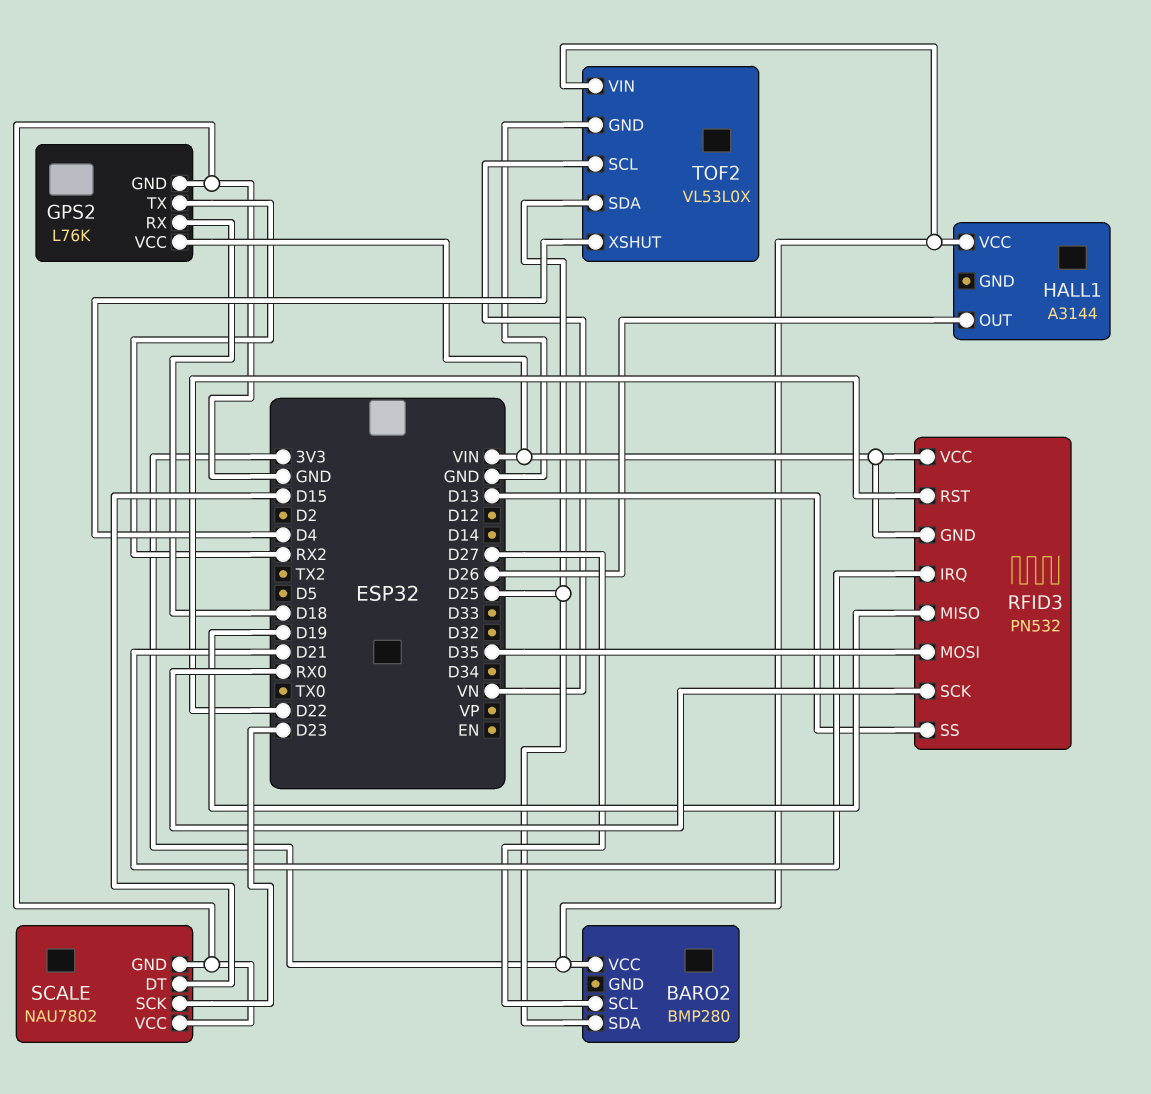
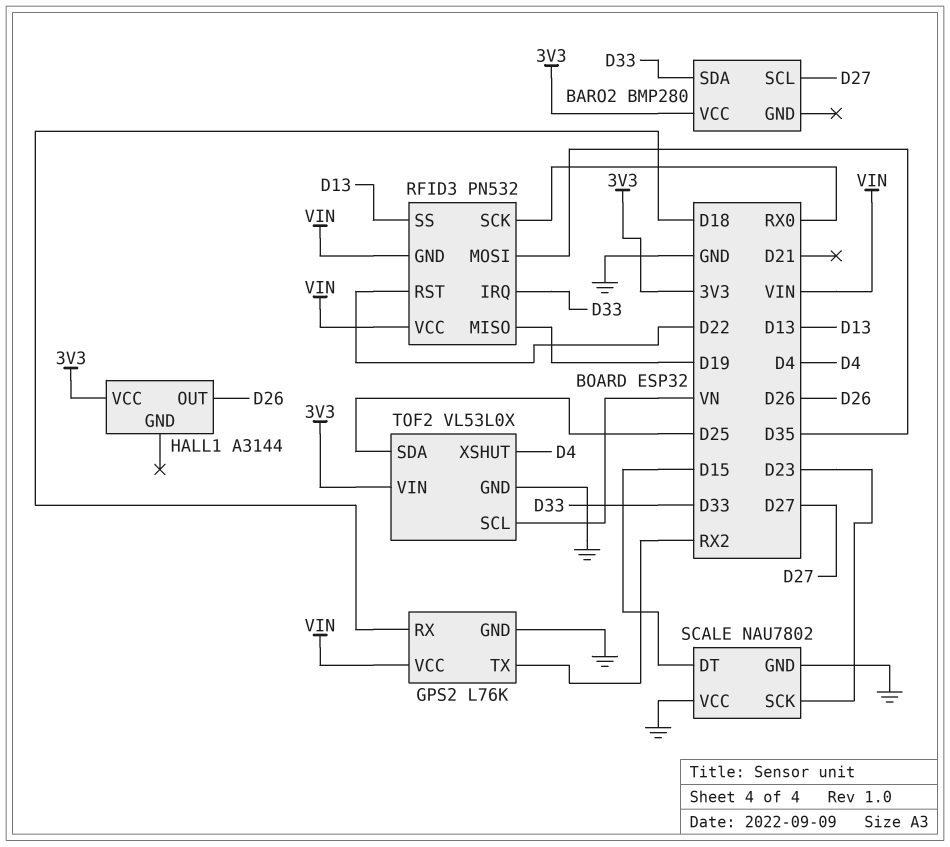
BARO2 pin SDA: D25 -> D33
RFID3 pin IRQ: D21 -> D33

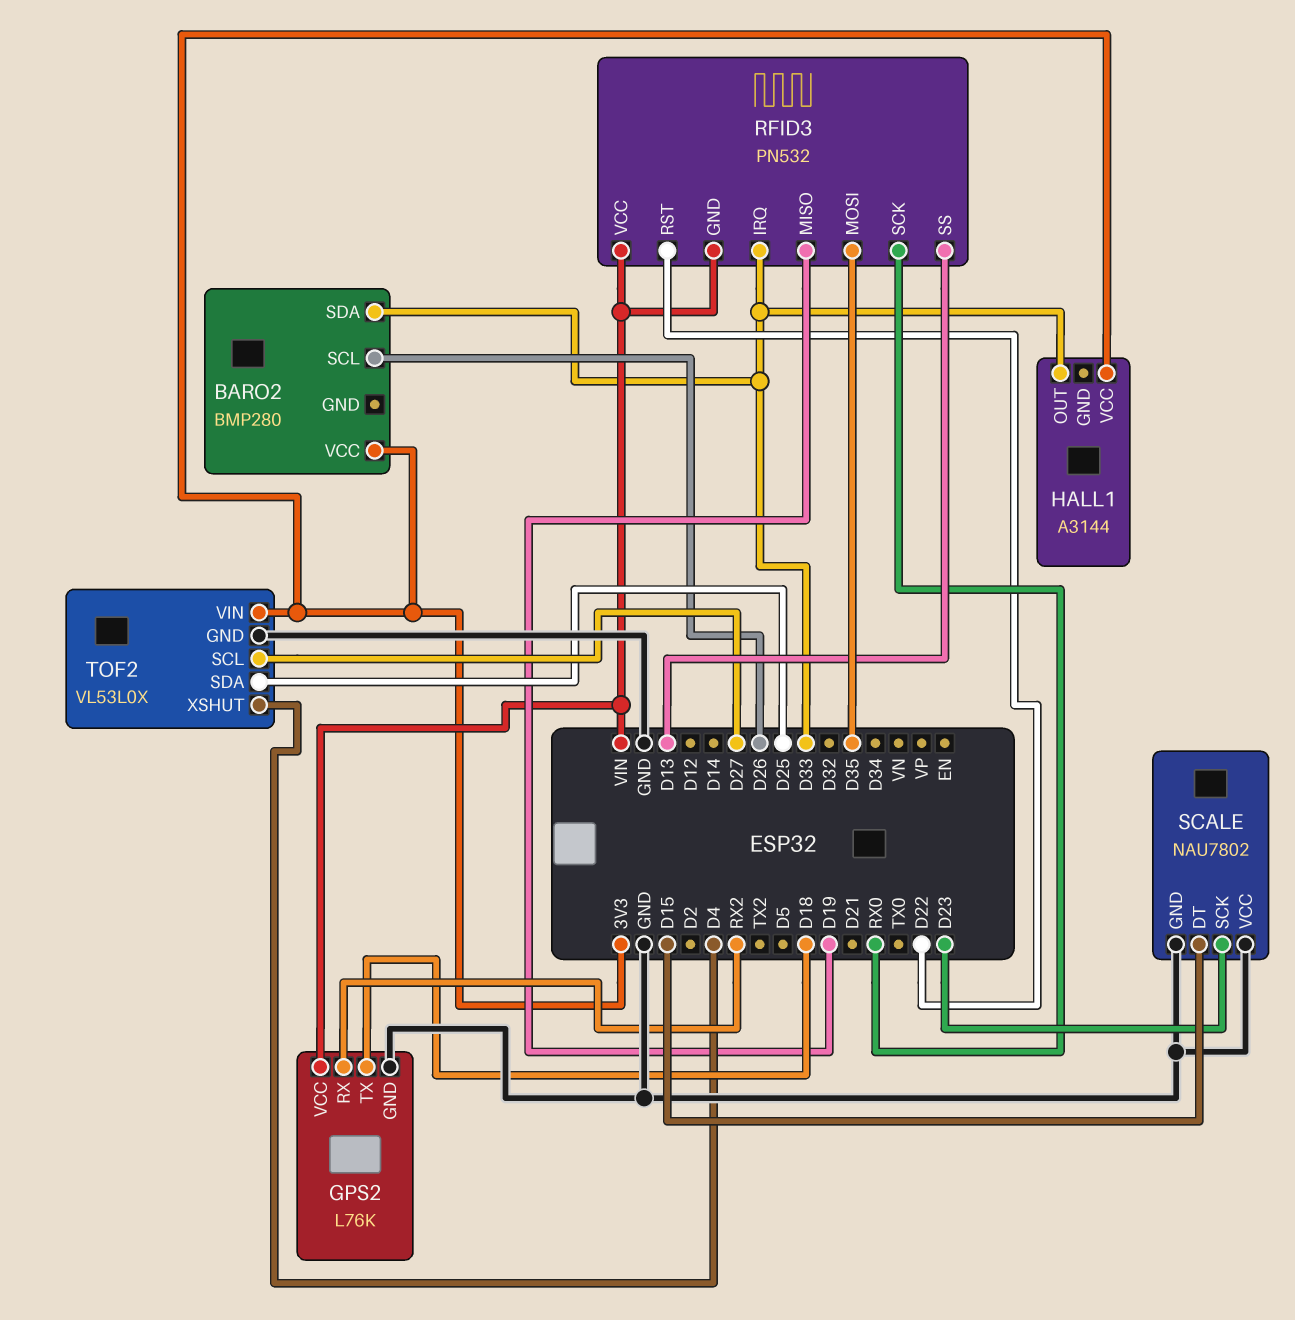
BARO2 pin SCL: D27 -> D26
GPS2 pin RX: D18 -> RX2
GPS2 pin TX: RX2 -> D18
HALL1 pin OUT: D26 -> D33
TOF2 pin SCL: VN -> D27

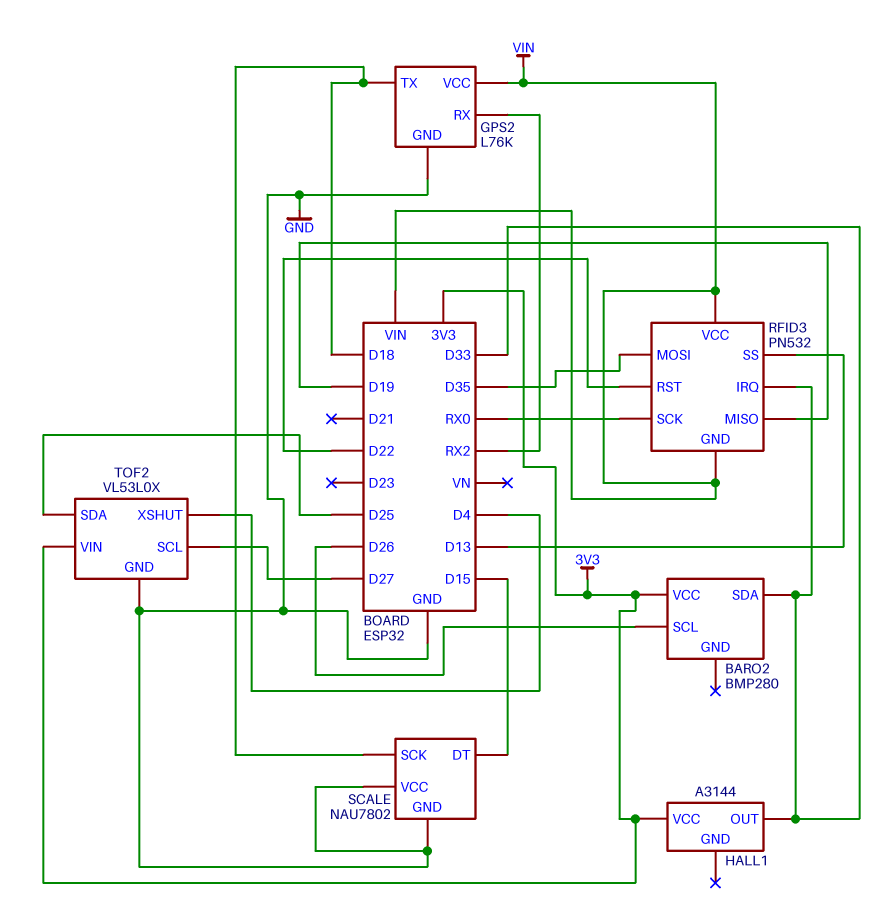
SCALE pin SCK: D23 -> D18

